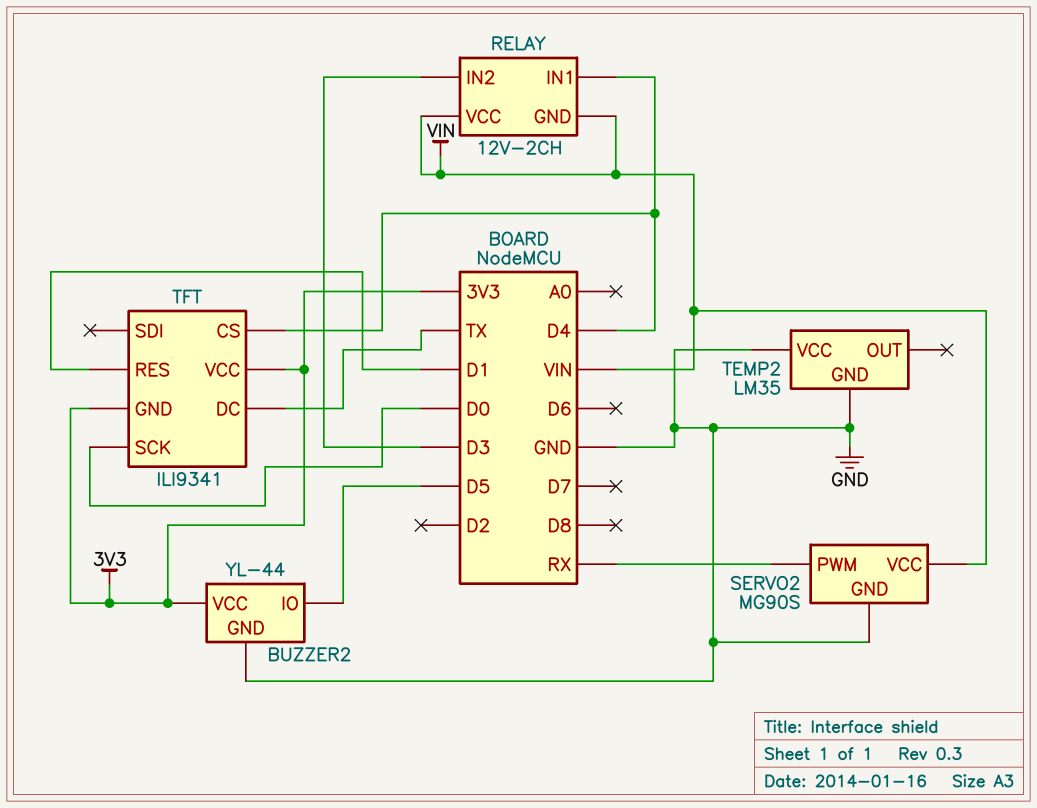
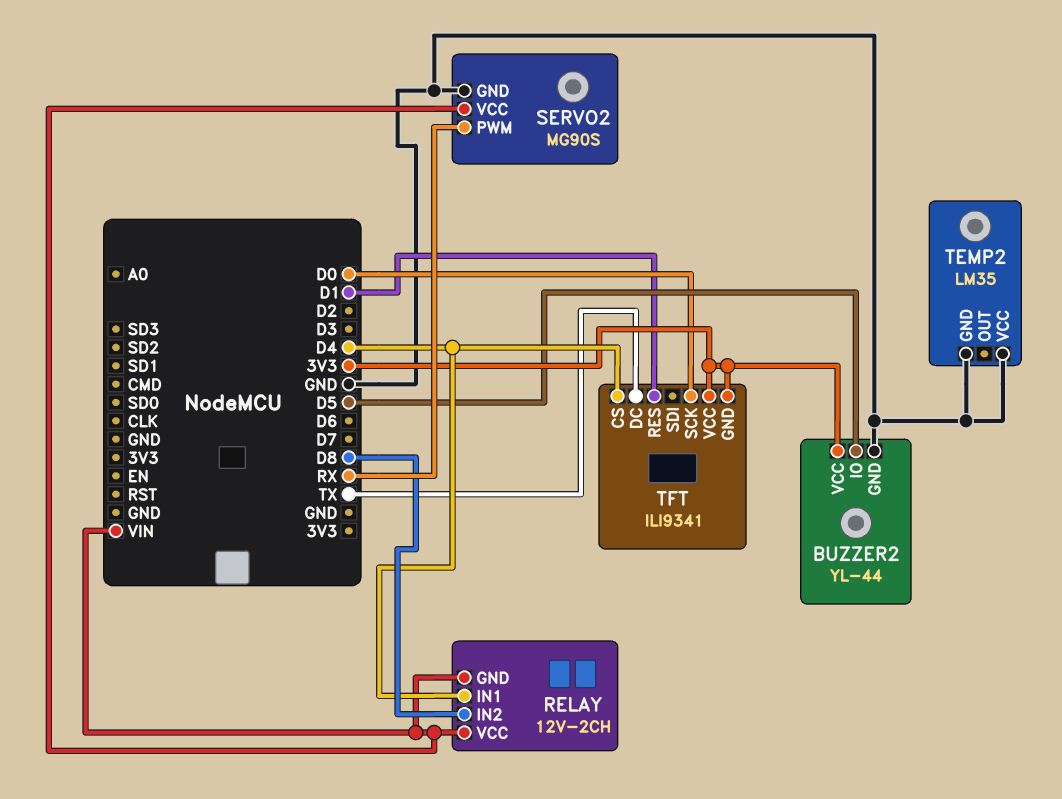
RELAY pin IN2: D3 -> D8

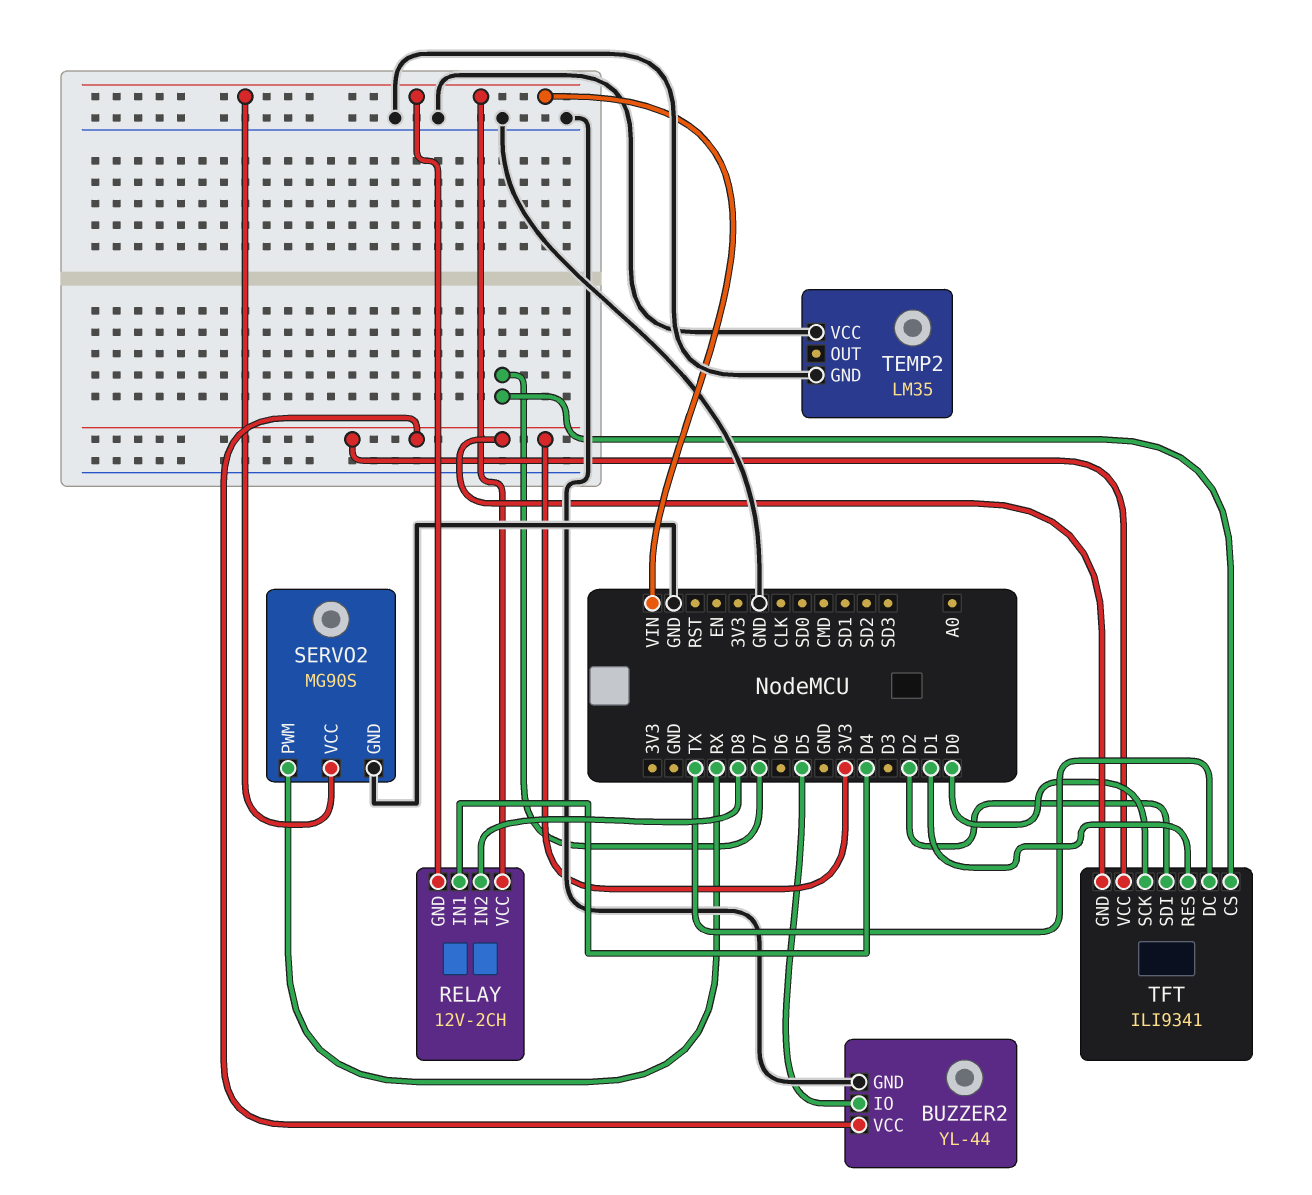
TFT pin CS: D4 -> D7
TFT pin SDI: none -> D2

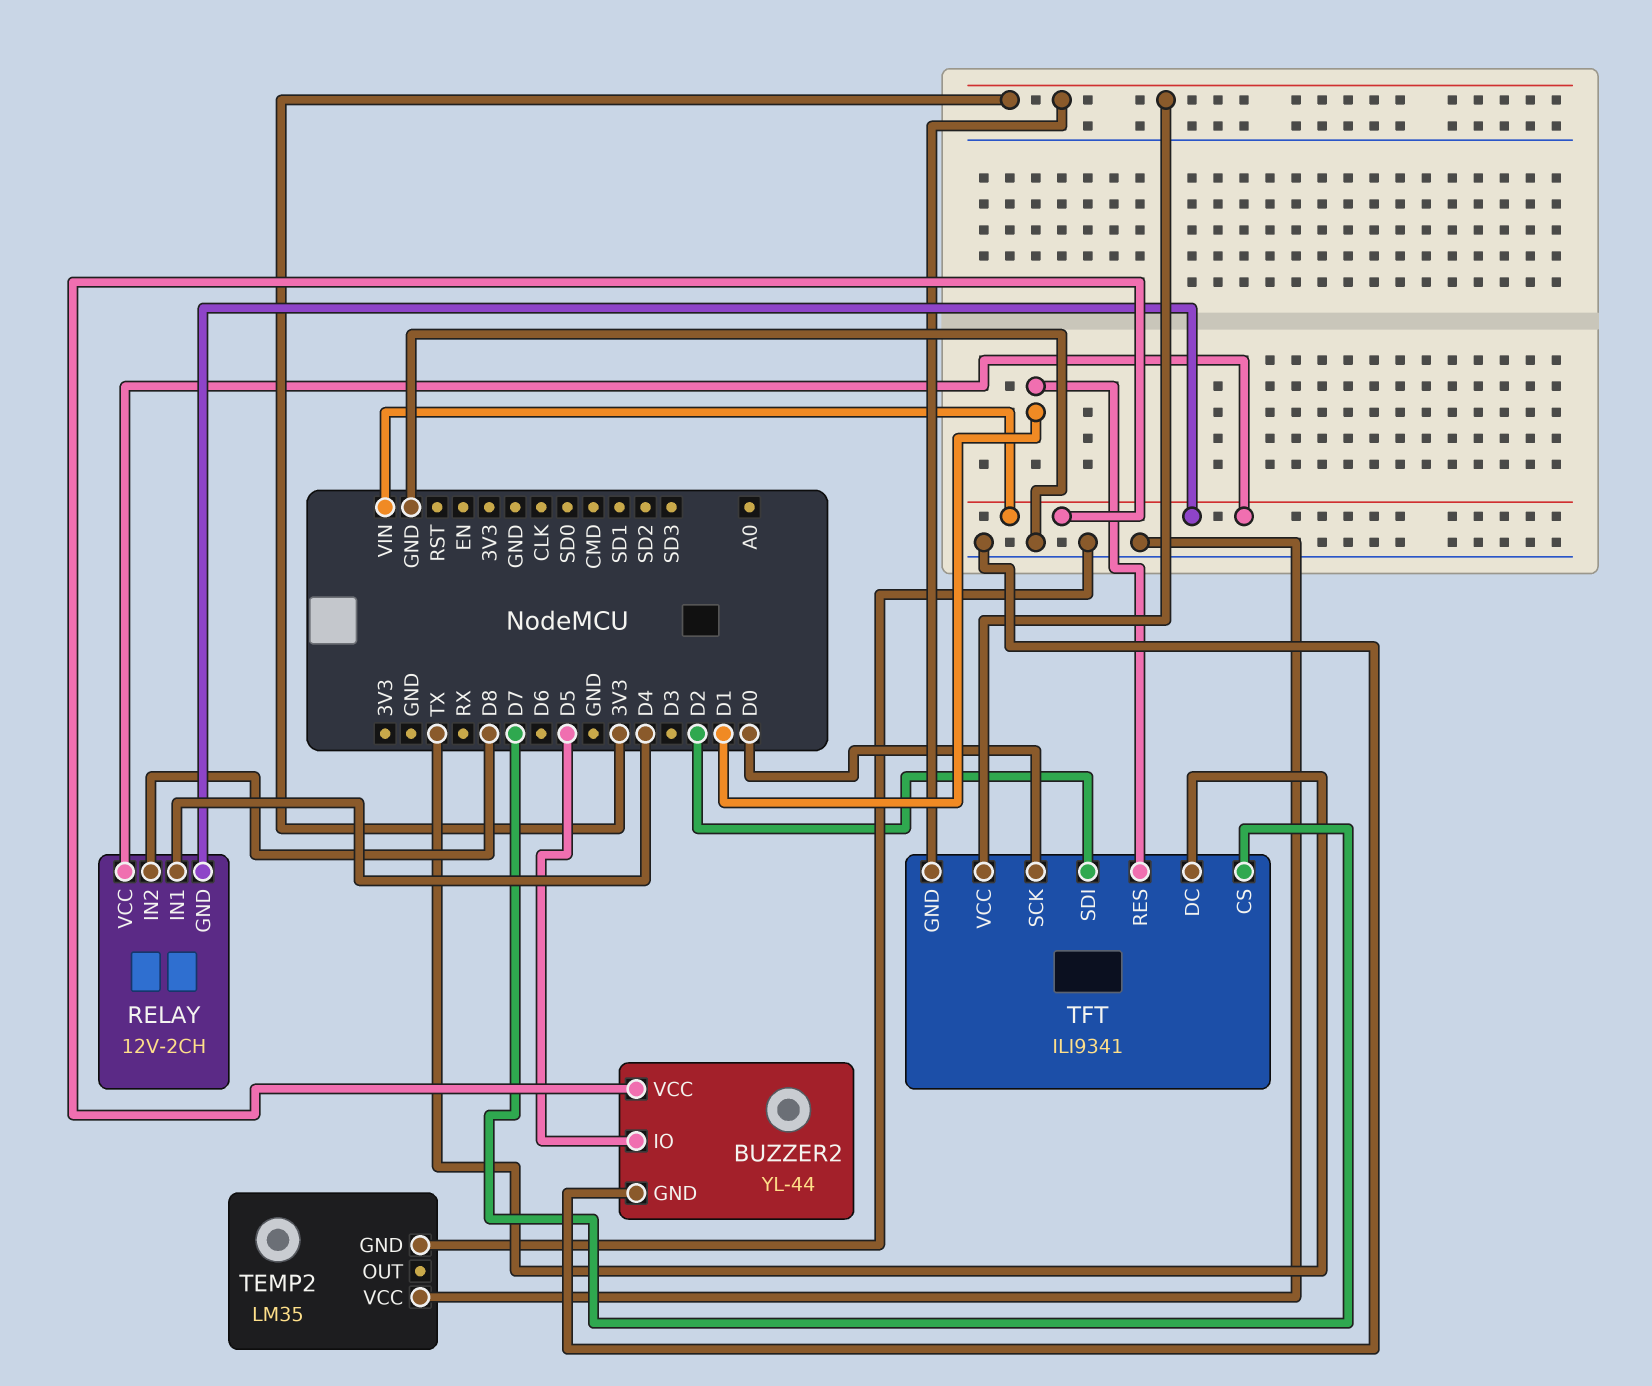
BUZZER2 pin VCC: 3V3 -> VIN
SERVO2: MG90S -> none
SERVO2 pin GND: GND -> none
SERVO2 pin PWM: RX -> none
SERVO2 pin VCC: VIN -> none

